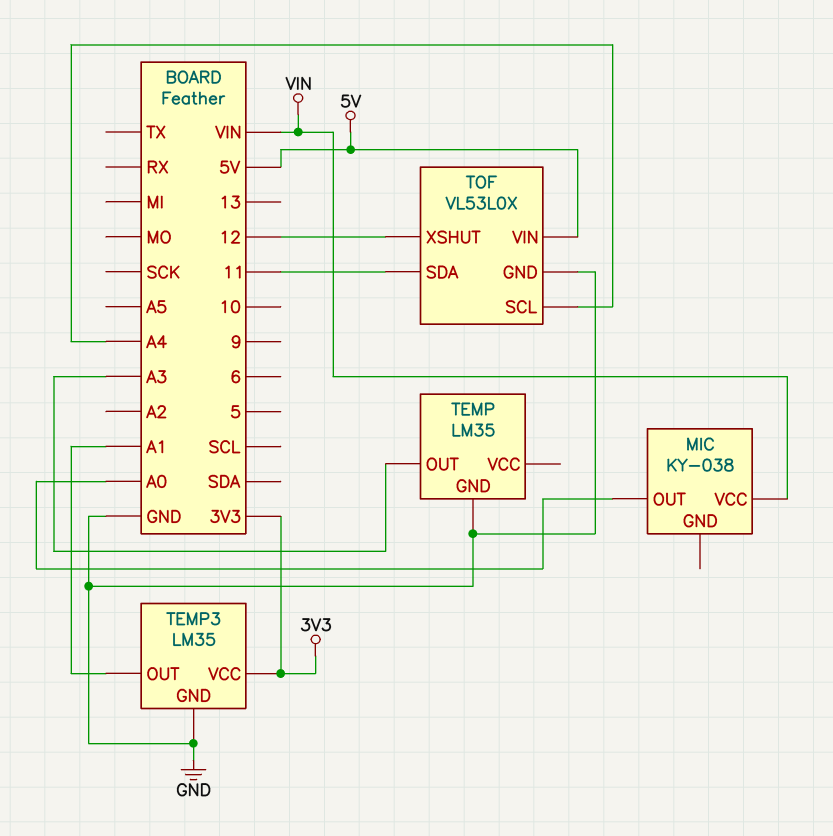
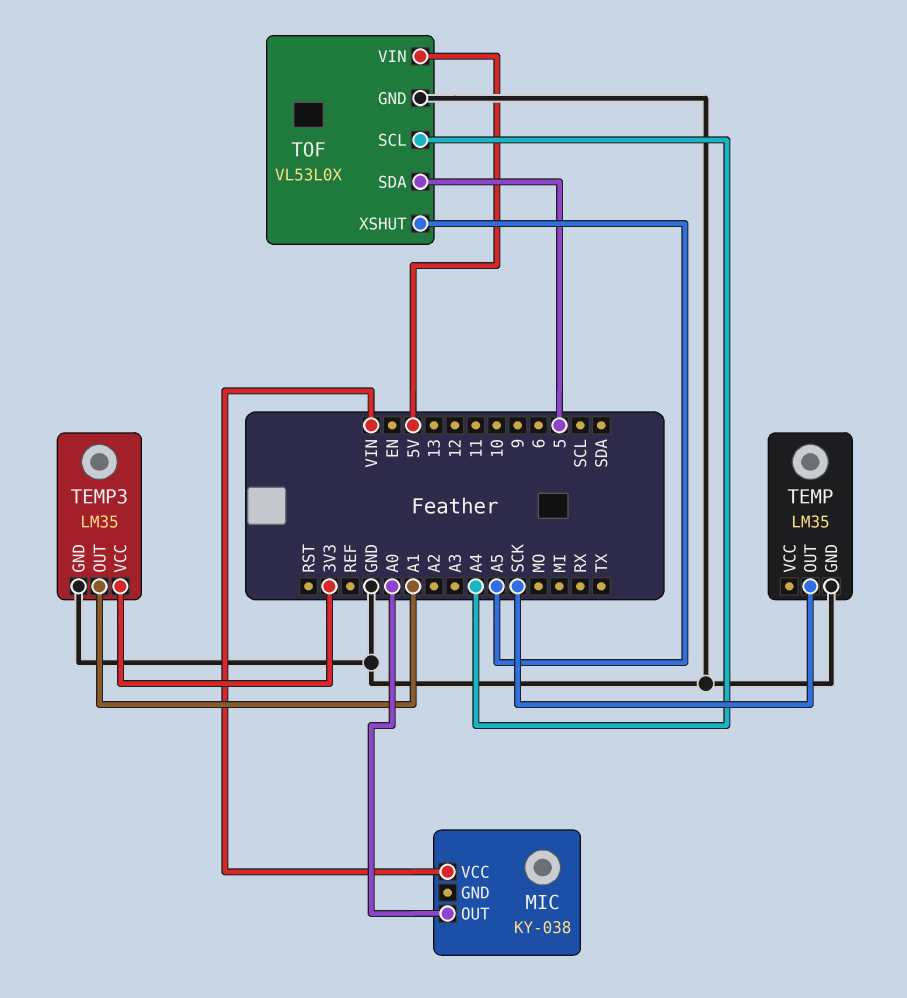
TEMP pin OUT: A3 -> SCK
TOF pin SDA: 11 -> 5
TOF pin XSHUT: 12 -> A5

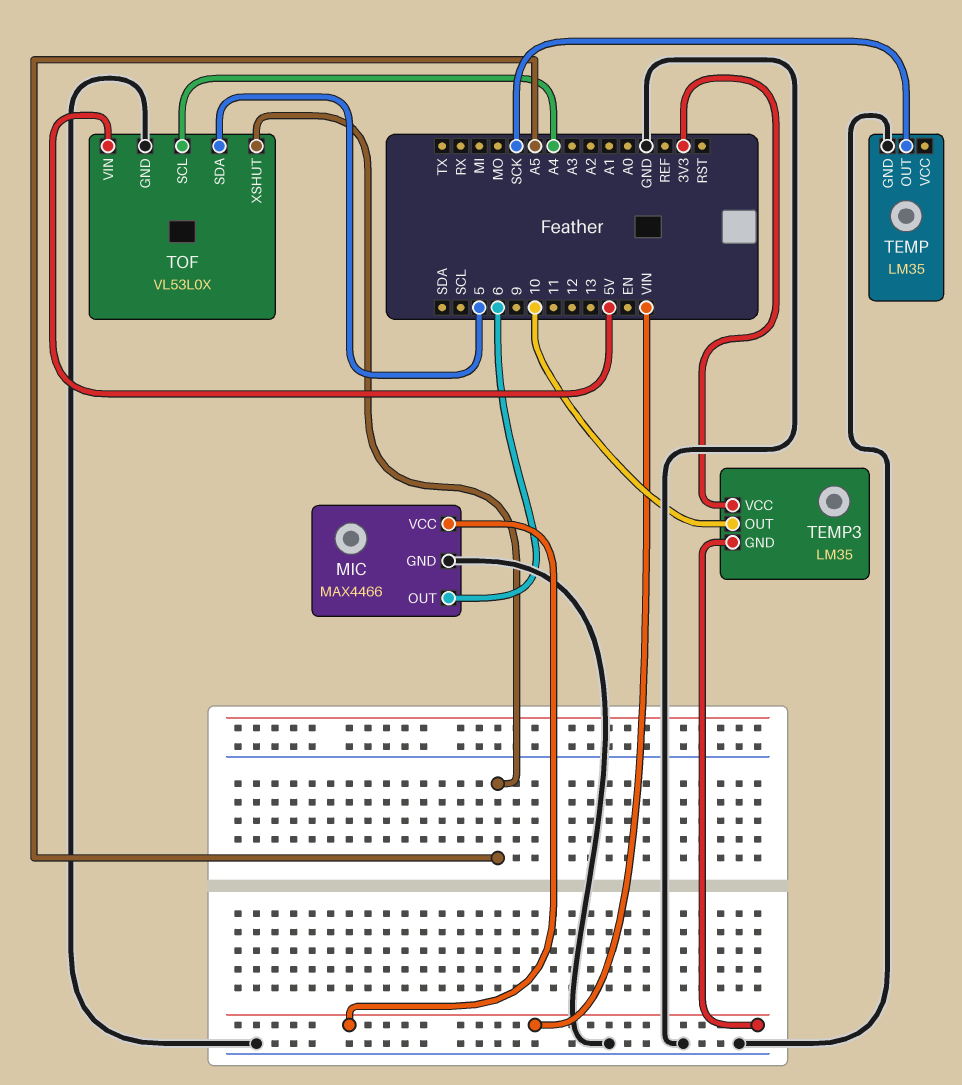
MIC: KY-038 -> MAX4466
MIC pin GND: none -> GND
MIC pin OUT: A0 -> 6
TEMP3 pin GND: GND -> VIN
TEMP3 pin OUT: A1 -> 10

